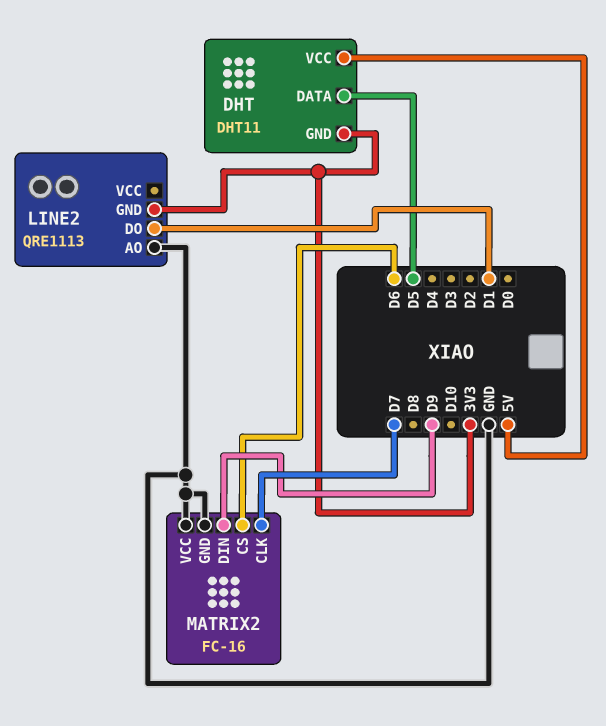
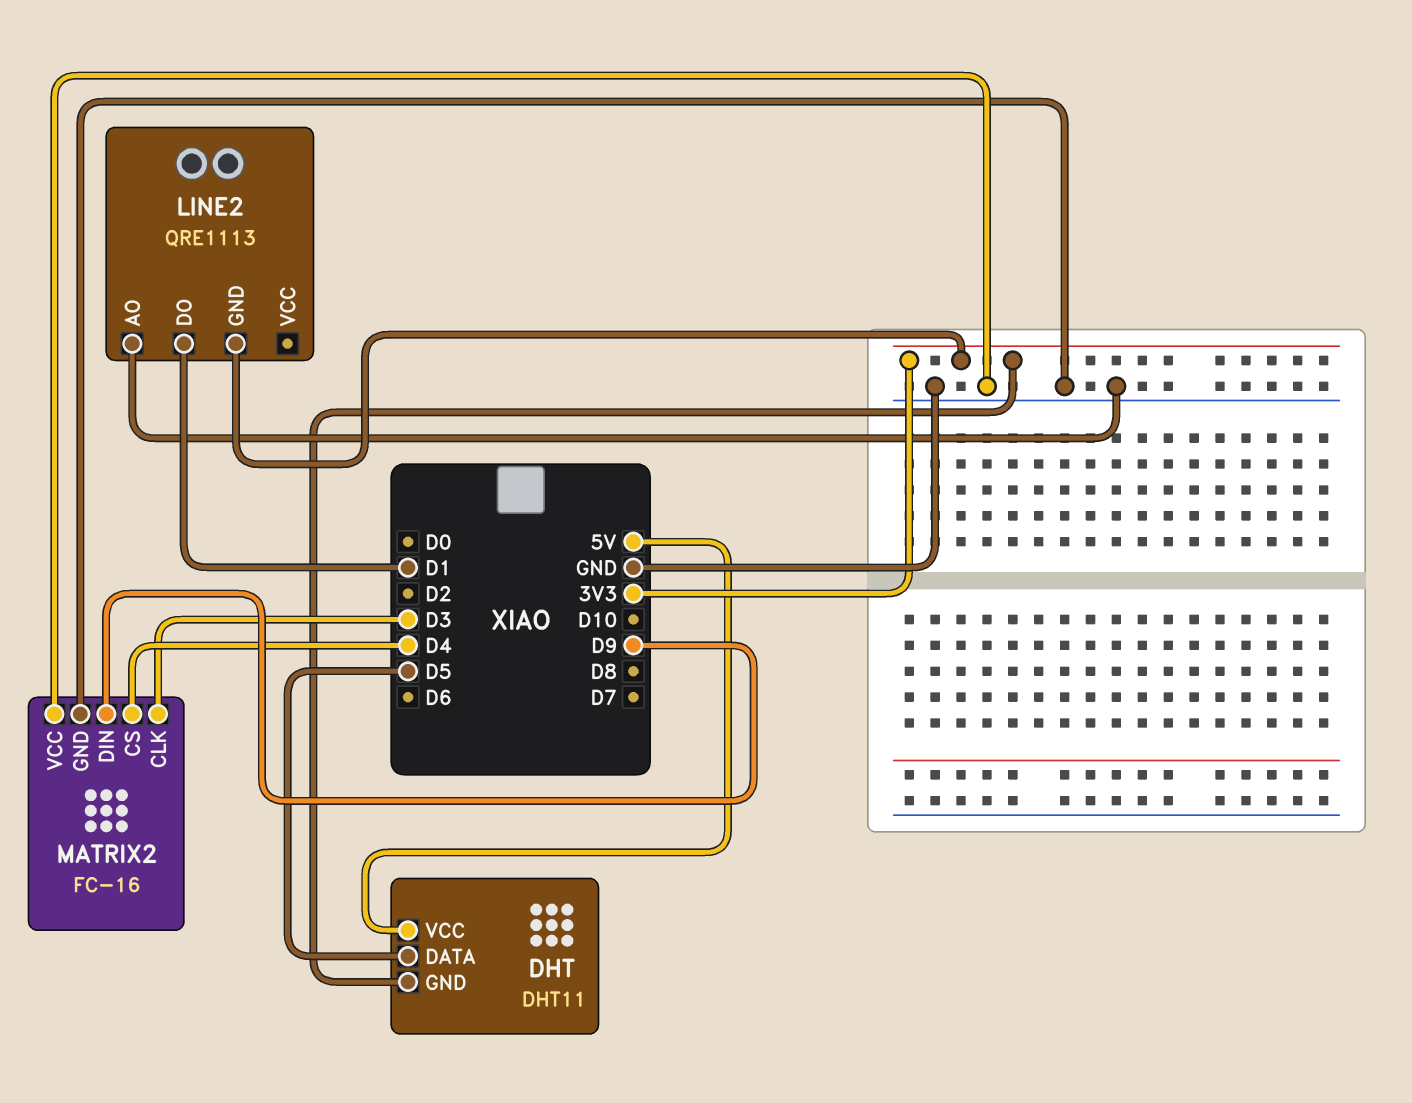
MATRIX2 pin CLK: D7 -> D3
MATRIX2 pin CS: D6 -> D4

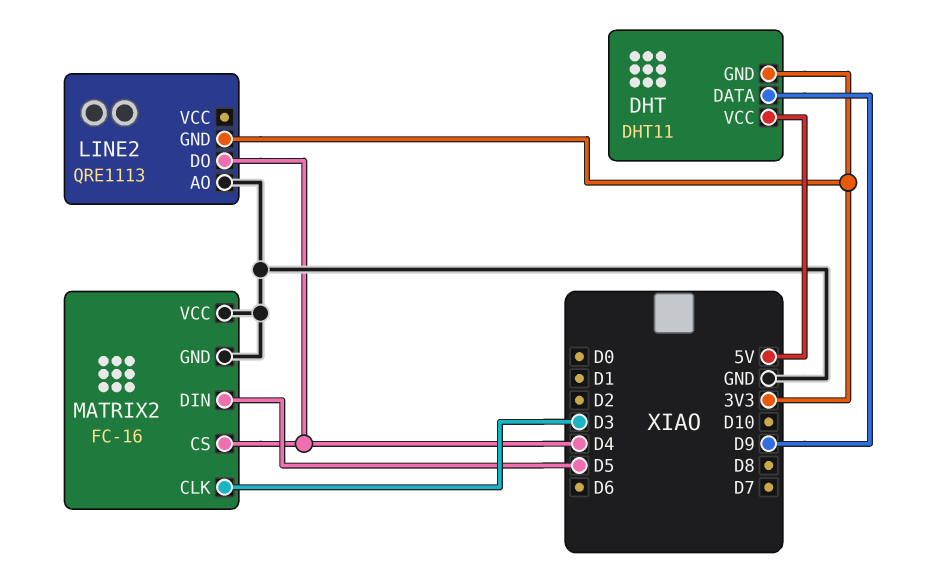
DHT pin DATA: D5 -> D9
LINE2 pin DO: D1 -> D4
MATRIX2 pin DIN: D9 -> D5

